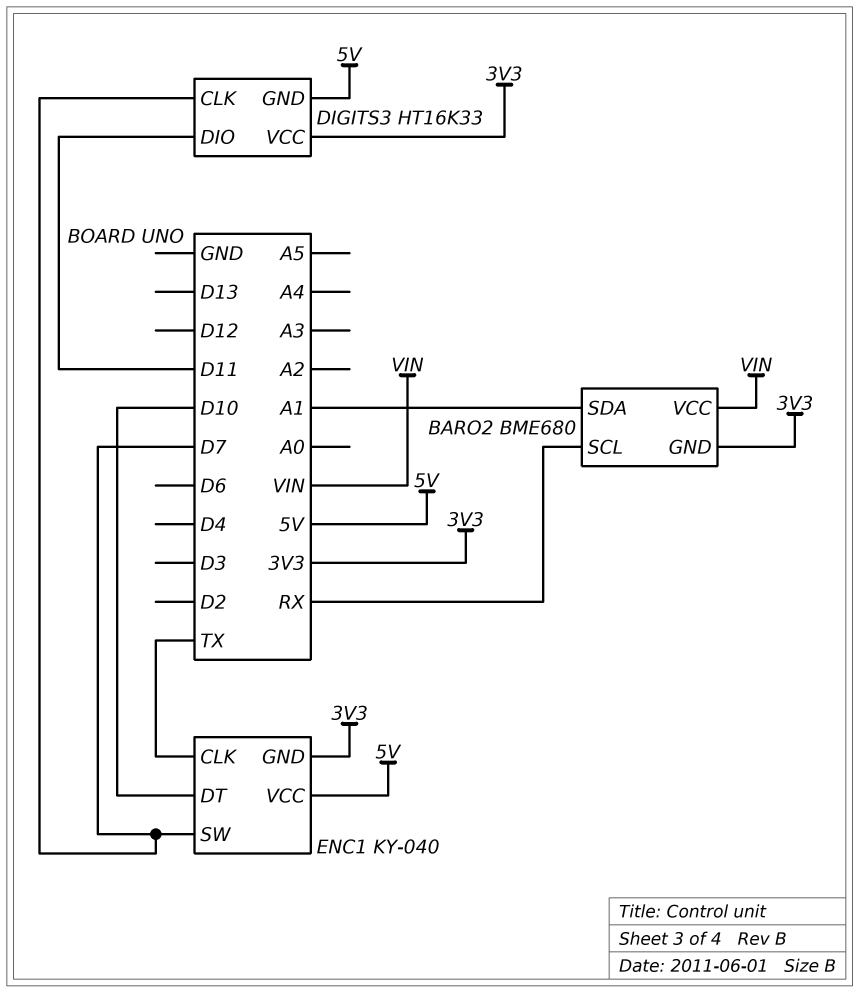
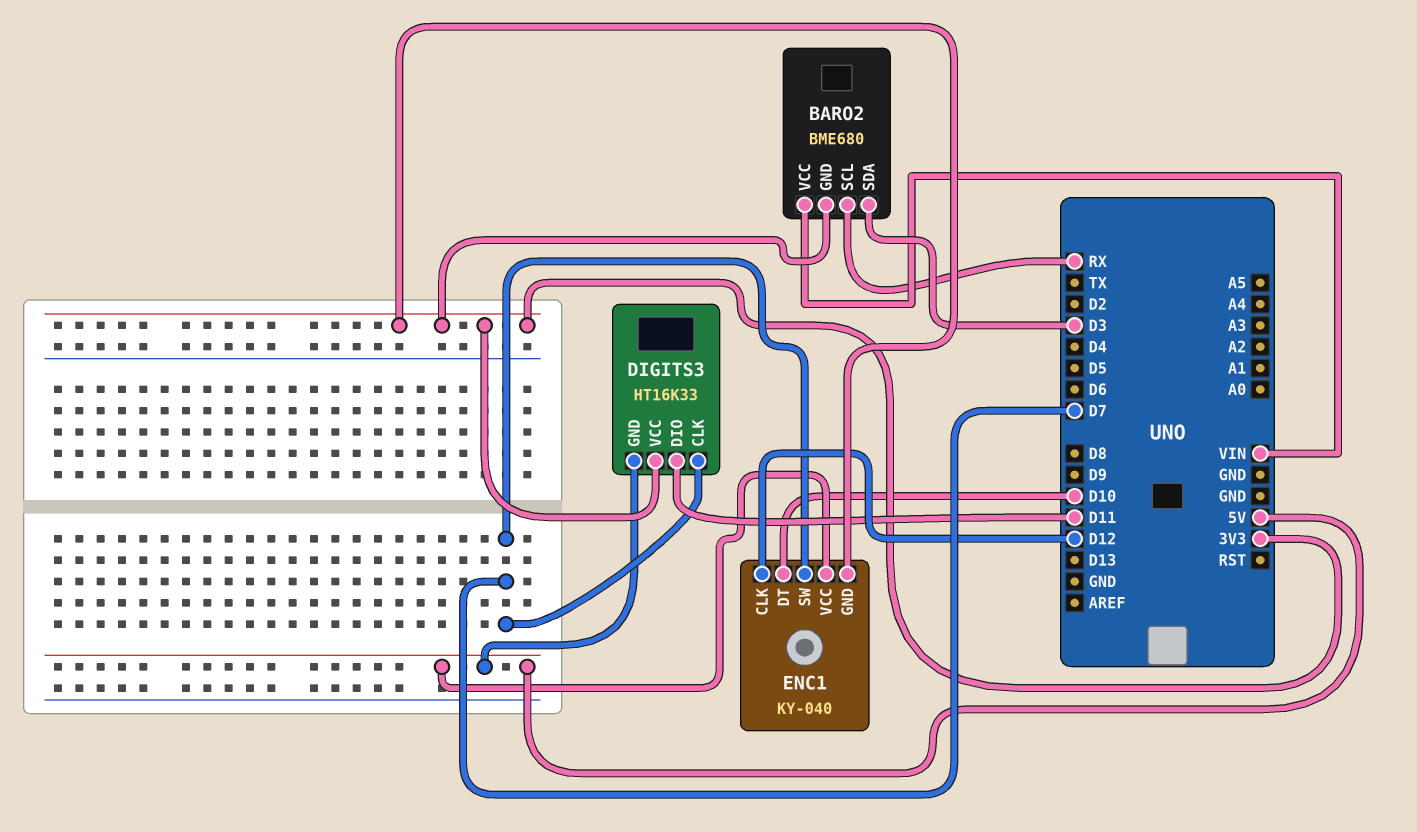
BARO2 pin SDA: A1 -> D3
ENC1 pin CLK: TX -> D12

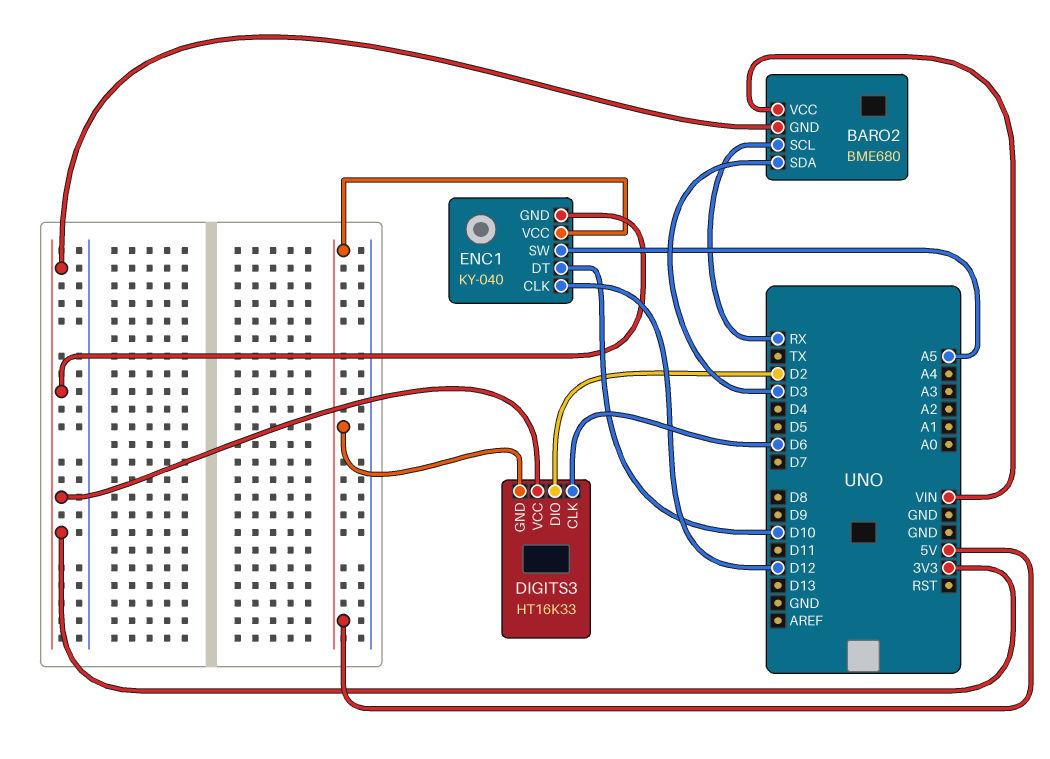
DIGITS3 pin CLK: D7 -> D6
DIGITS3 pin DIO: D11 -> D2
ENC1 pin SW: D7 -> A5

